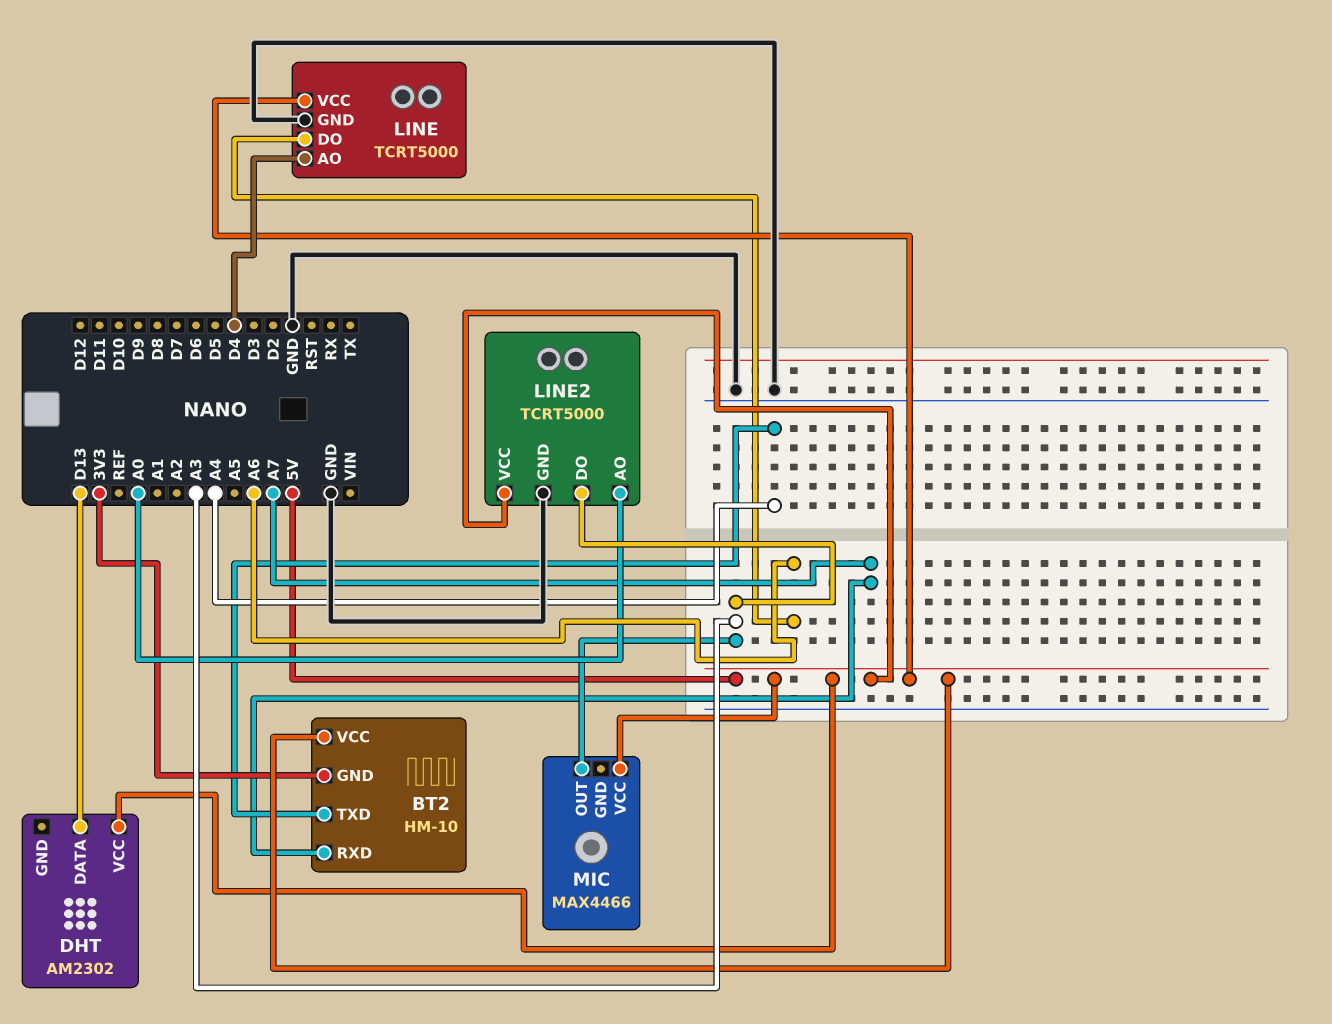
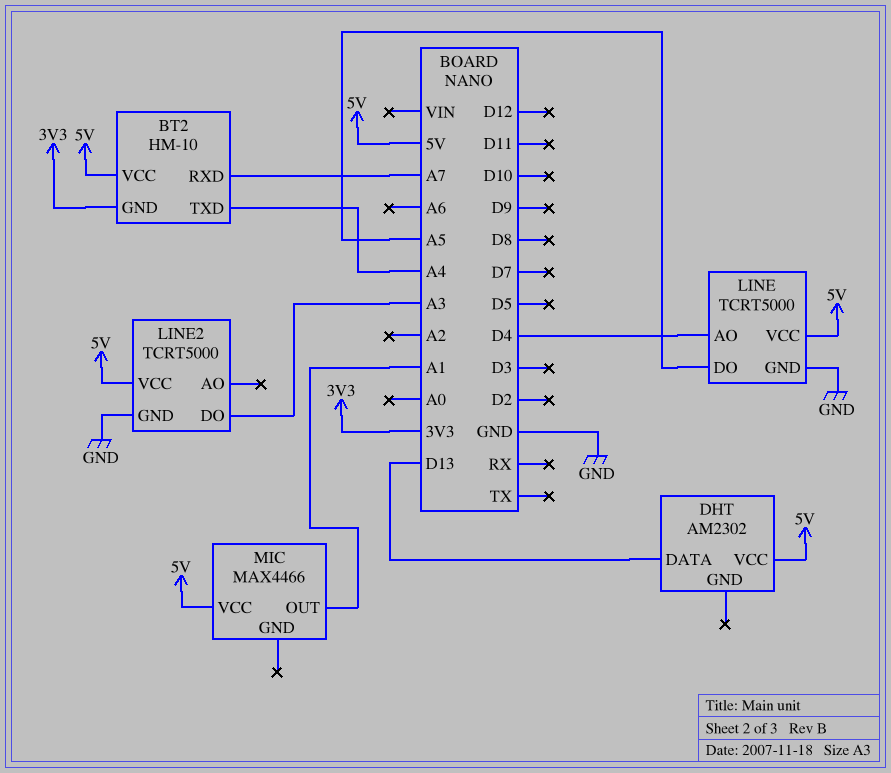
LINE pin DO: A6 -> A5
LINE2 pin AO: A0 -> none
MIC pin OUT: A3 -> A1

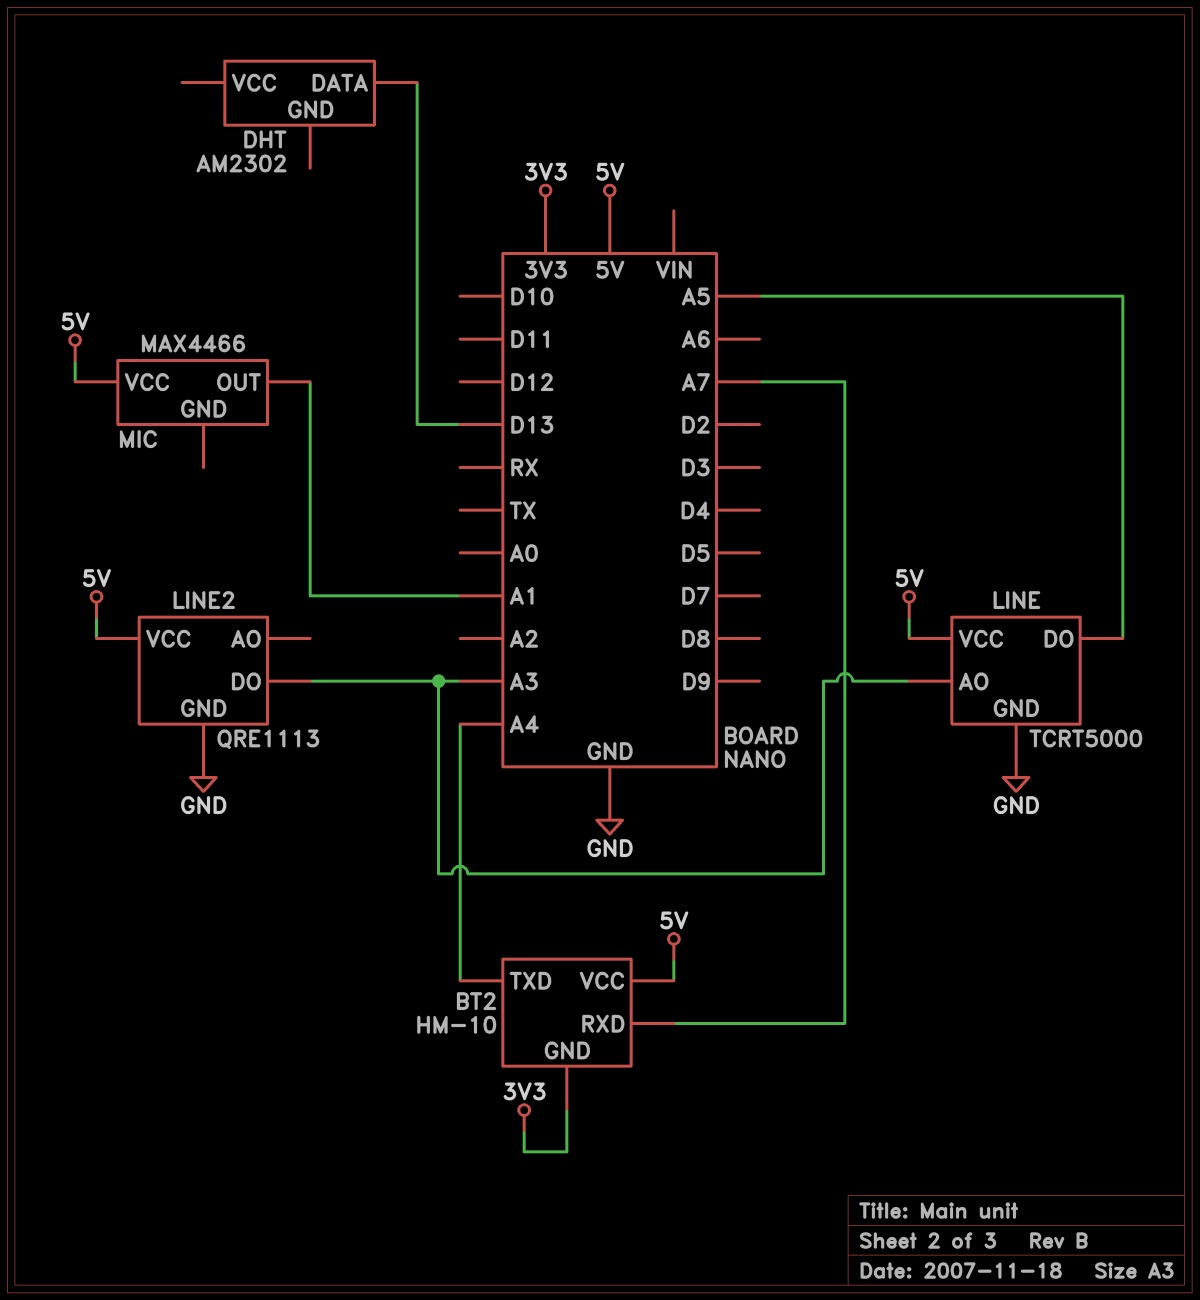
DHT pin VCC: 5V -> none
LINE pin AO: D4 -> A3
LINE2: TCRT5000 -> QRE1113

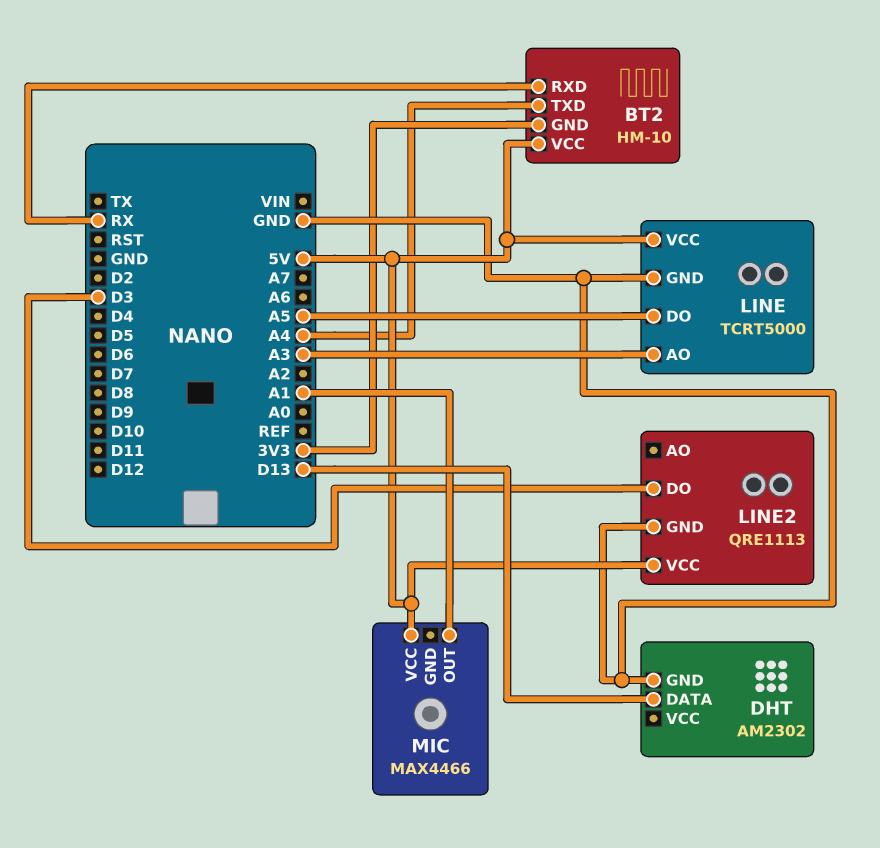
BT2 pin RXD: A7 -> RX
DHT pin GND: none -> GND
LINE2 pin DO: A3 -> D3

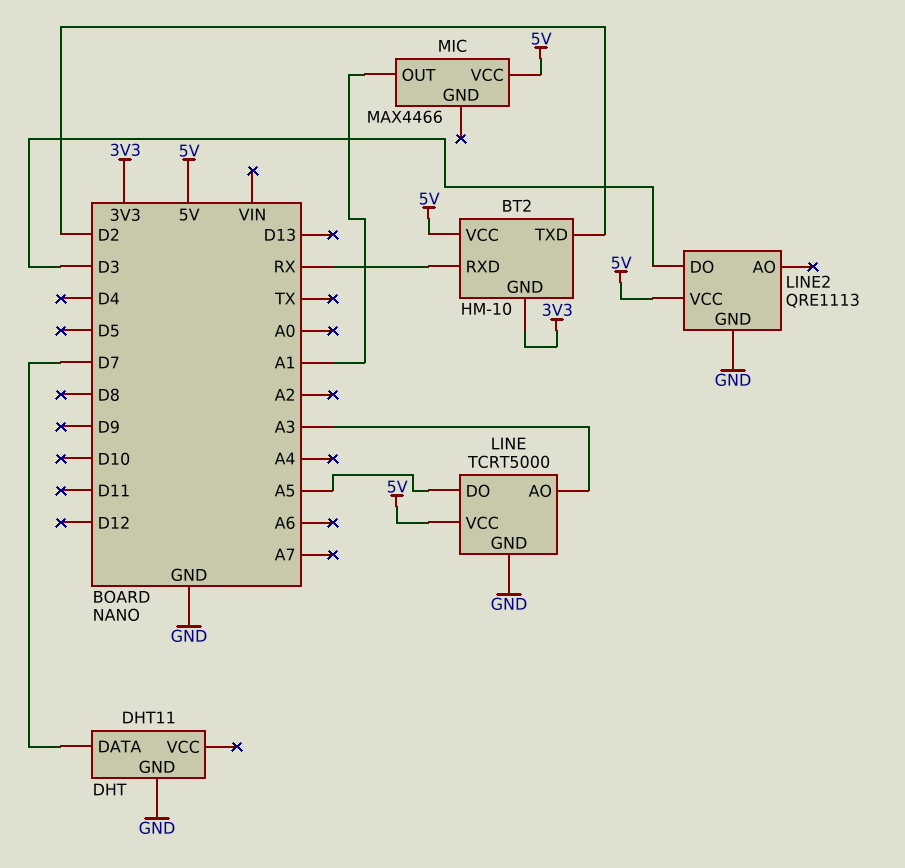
BT2 pin TXD: A4 -> D2
DHT: AM2302 -> DHT11
DHT pin DATA: D13 -> D7

